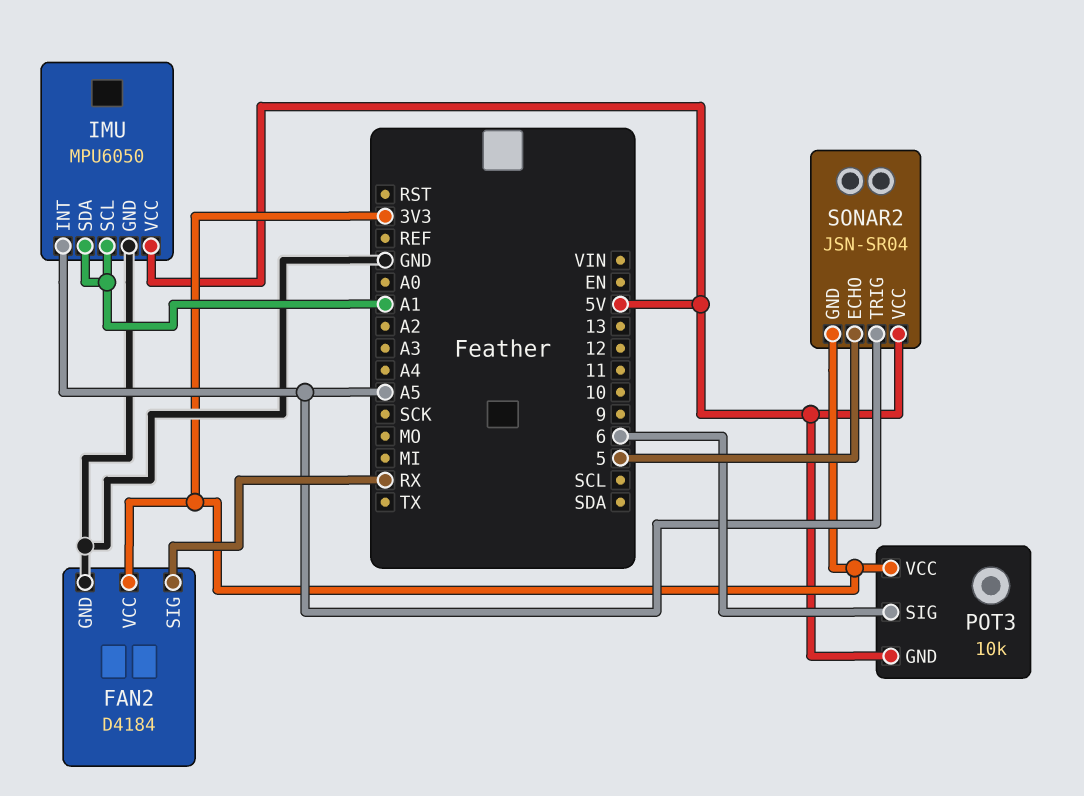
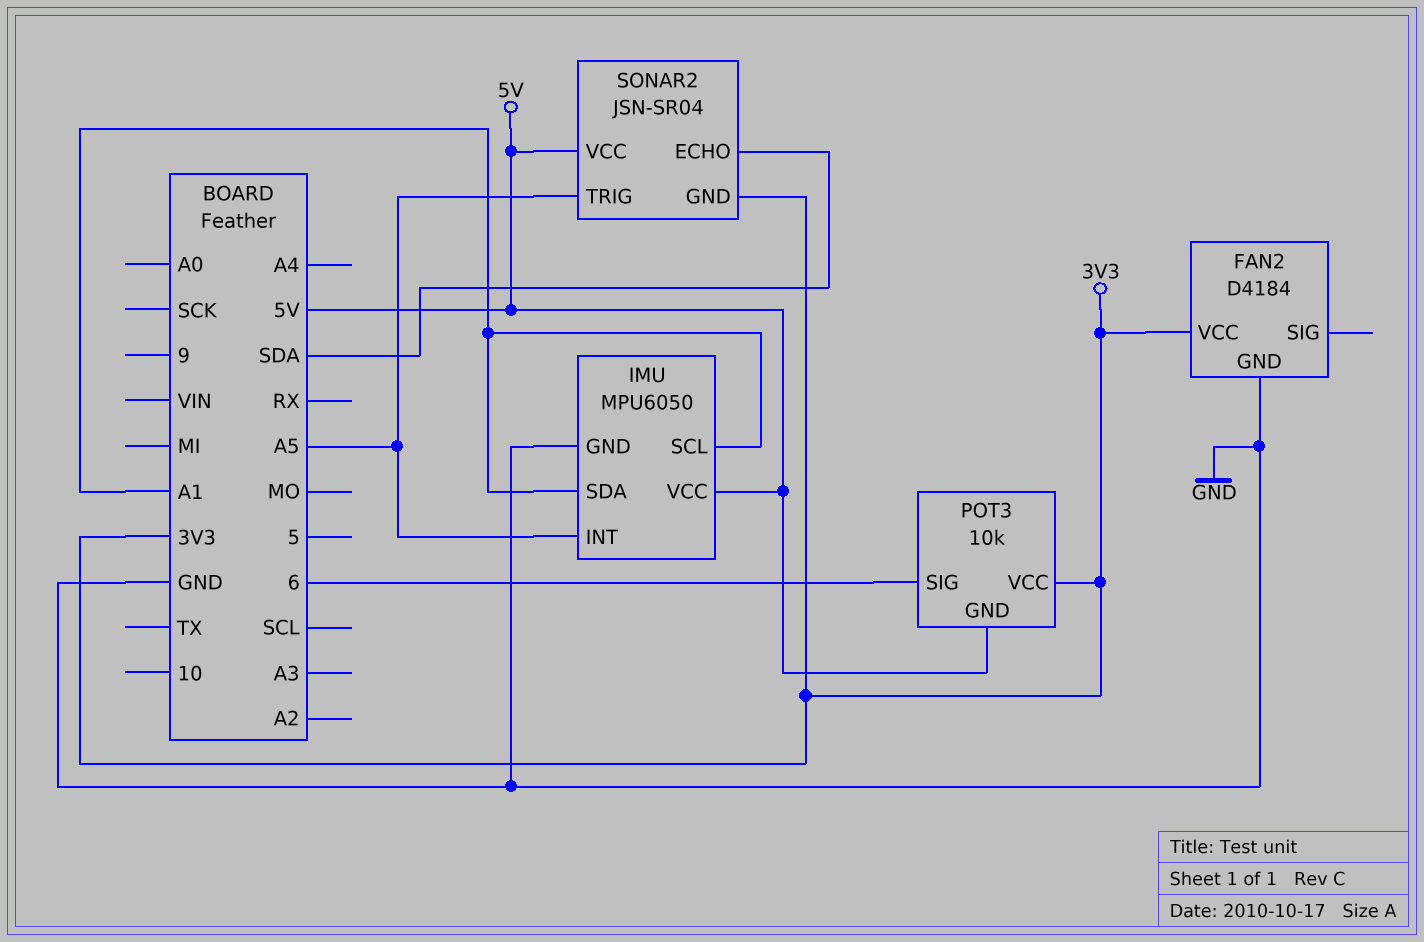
FAN2 pin SIG: RX -> none
SONAR2 pin ECHO: 5 -> SDA

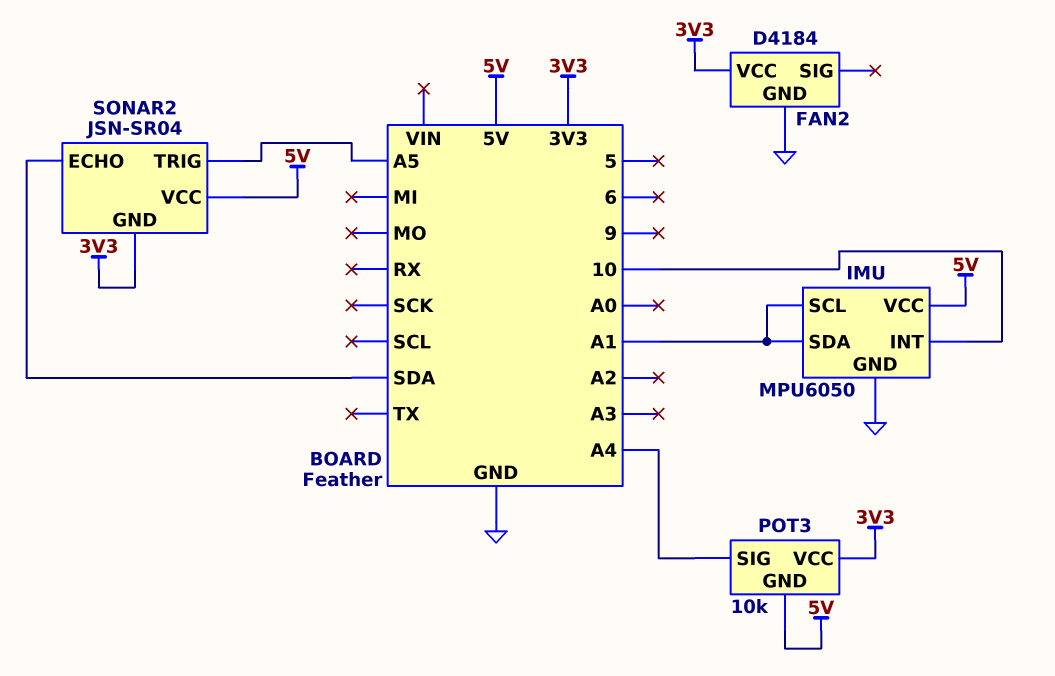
IMU pin INT: A5 -> 10
POT3 pin SIG: 6 -> A4

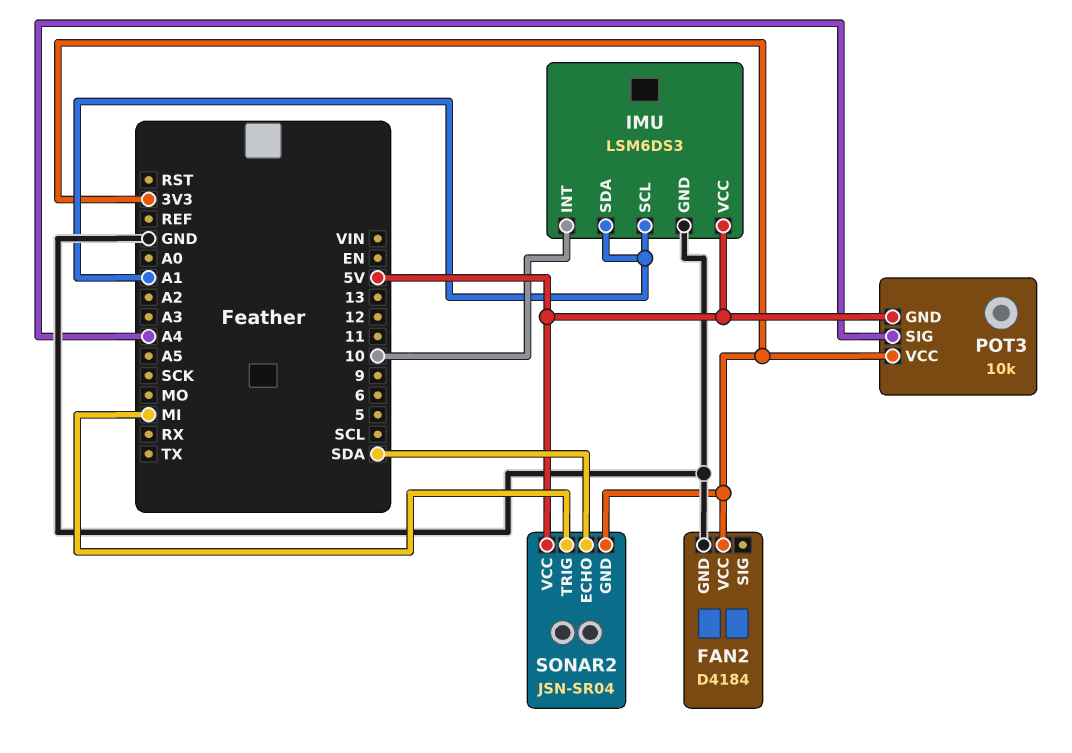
IMU: MPU6050 -> LSM6DS3
SONAR2 pin TRIG: A5 -> MI

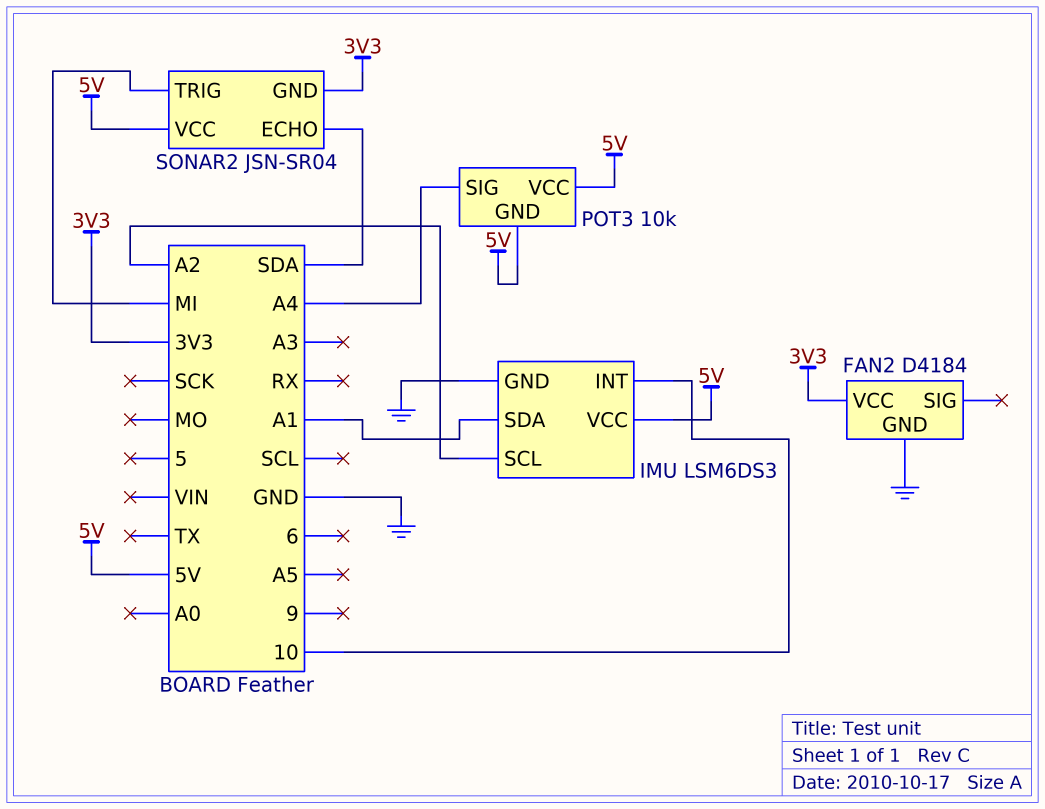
IMU pin SCL: A1 -> A2
POT3 pin VCC: 3V3 -> 5V

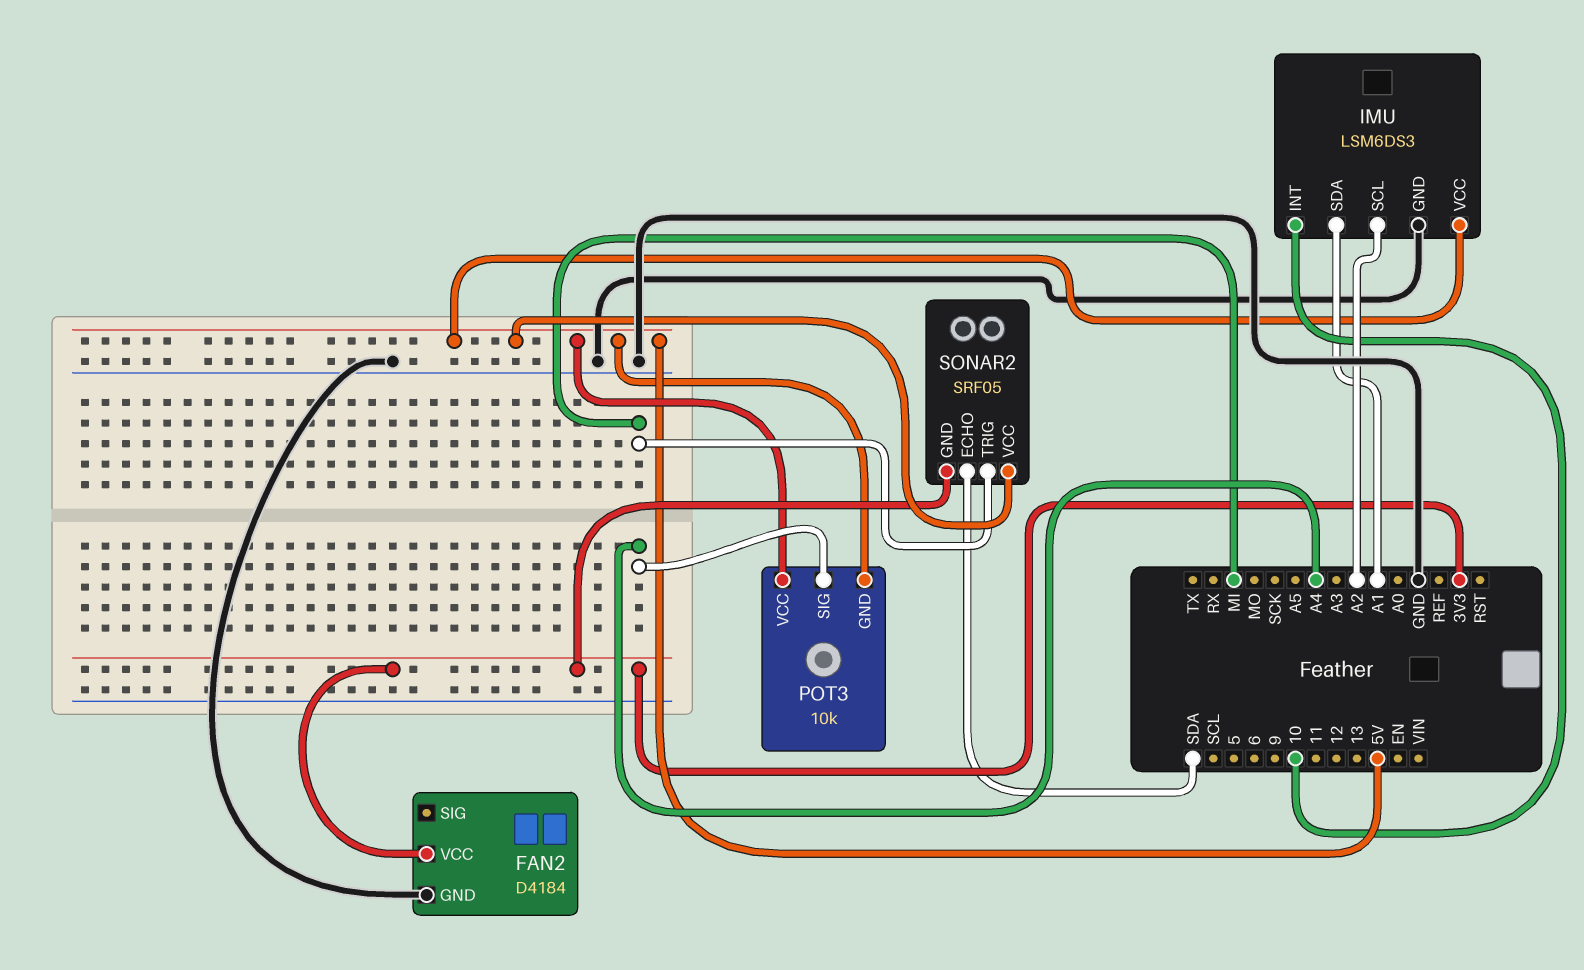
SONAR2: JSN-SR04 -> SRF05

